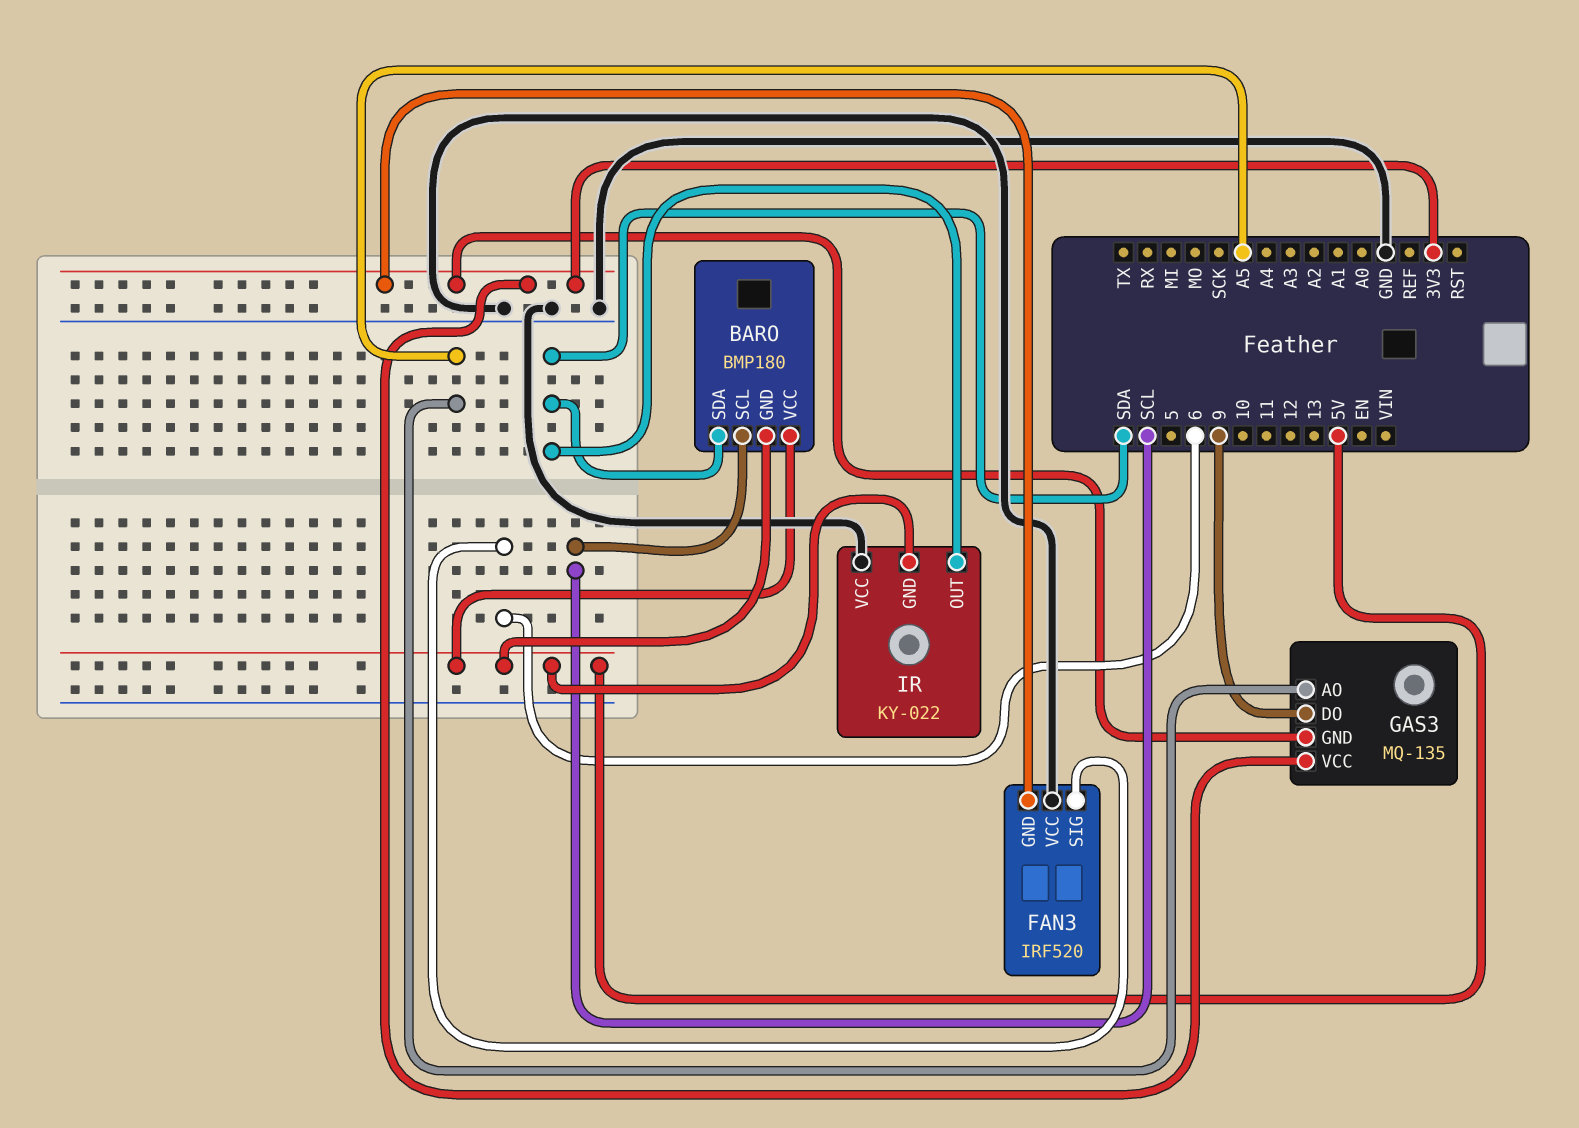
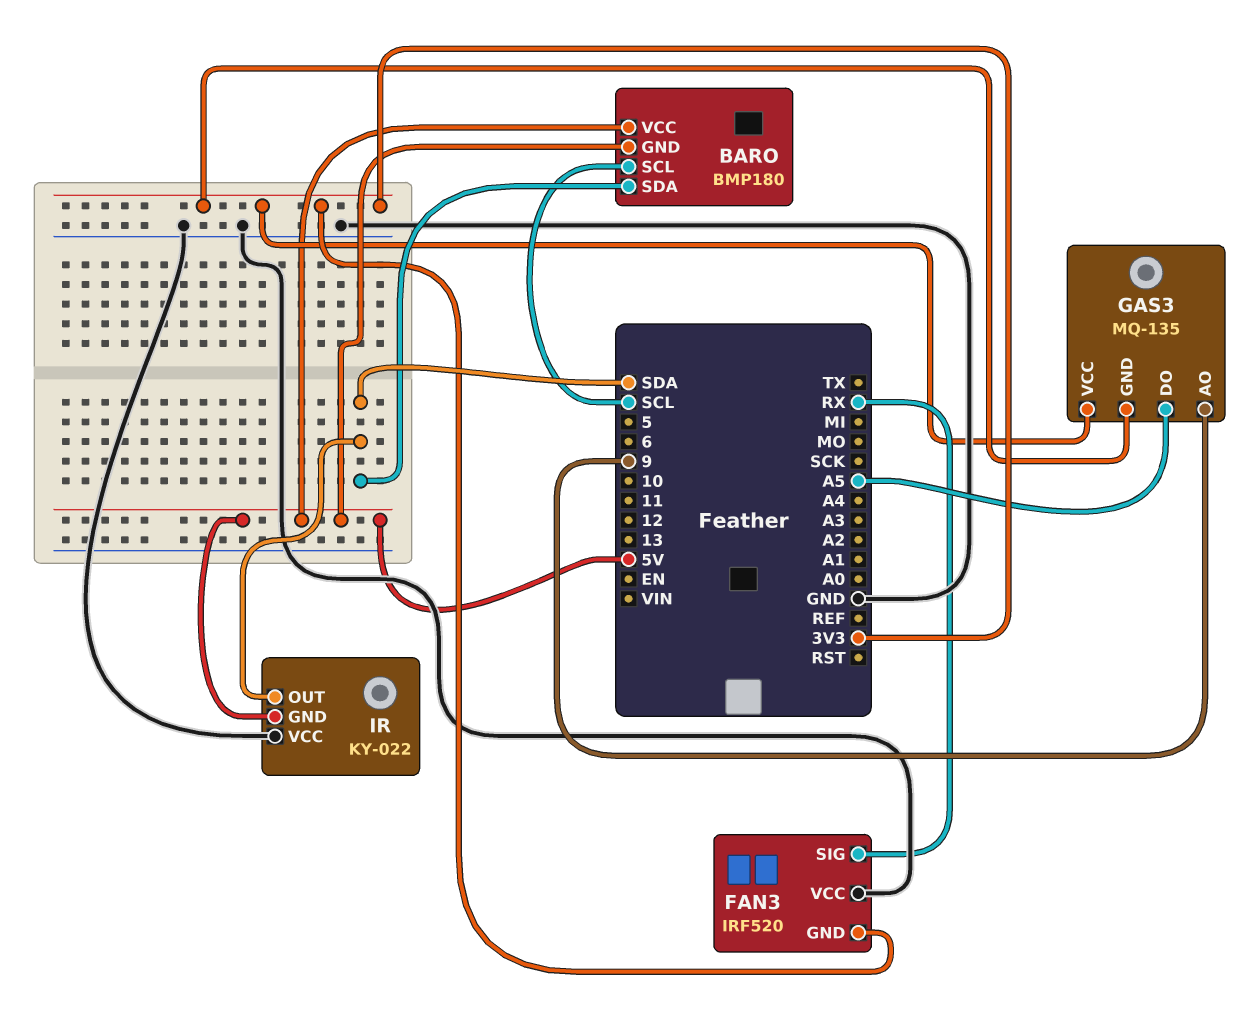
FAN3 pin SIG: 6 -> RX
GAS3 pin AO: A5 -> 9
GAS3 pin DO: 9 -> A5

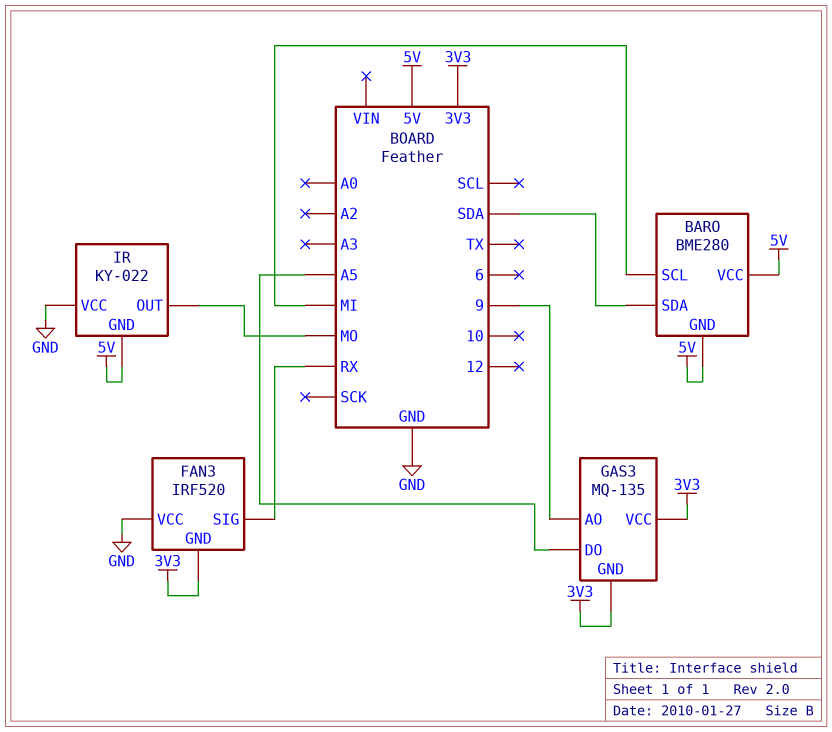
BARO: BMP180 -> BME280
BARO pin SCL: SCL -> MI
IR pin OUT: SDA -> MO

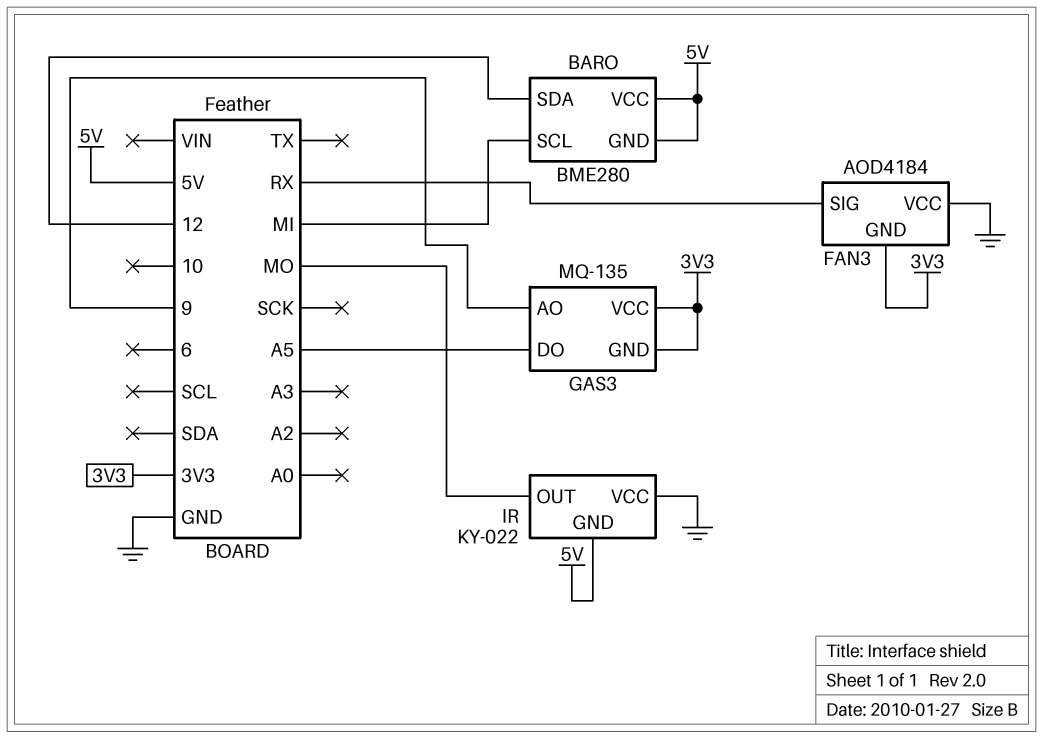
BARO pin SDA: SDA -> 12
FAN3: IRF520 -> AOD4184

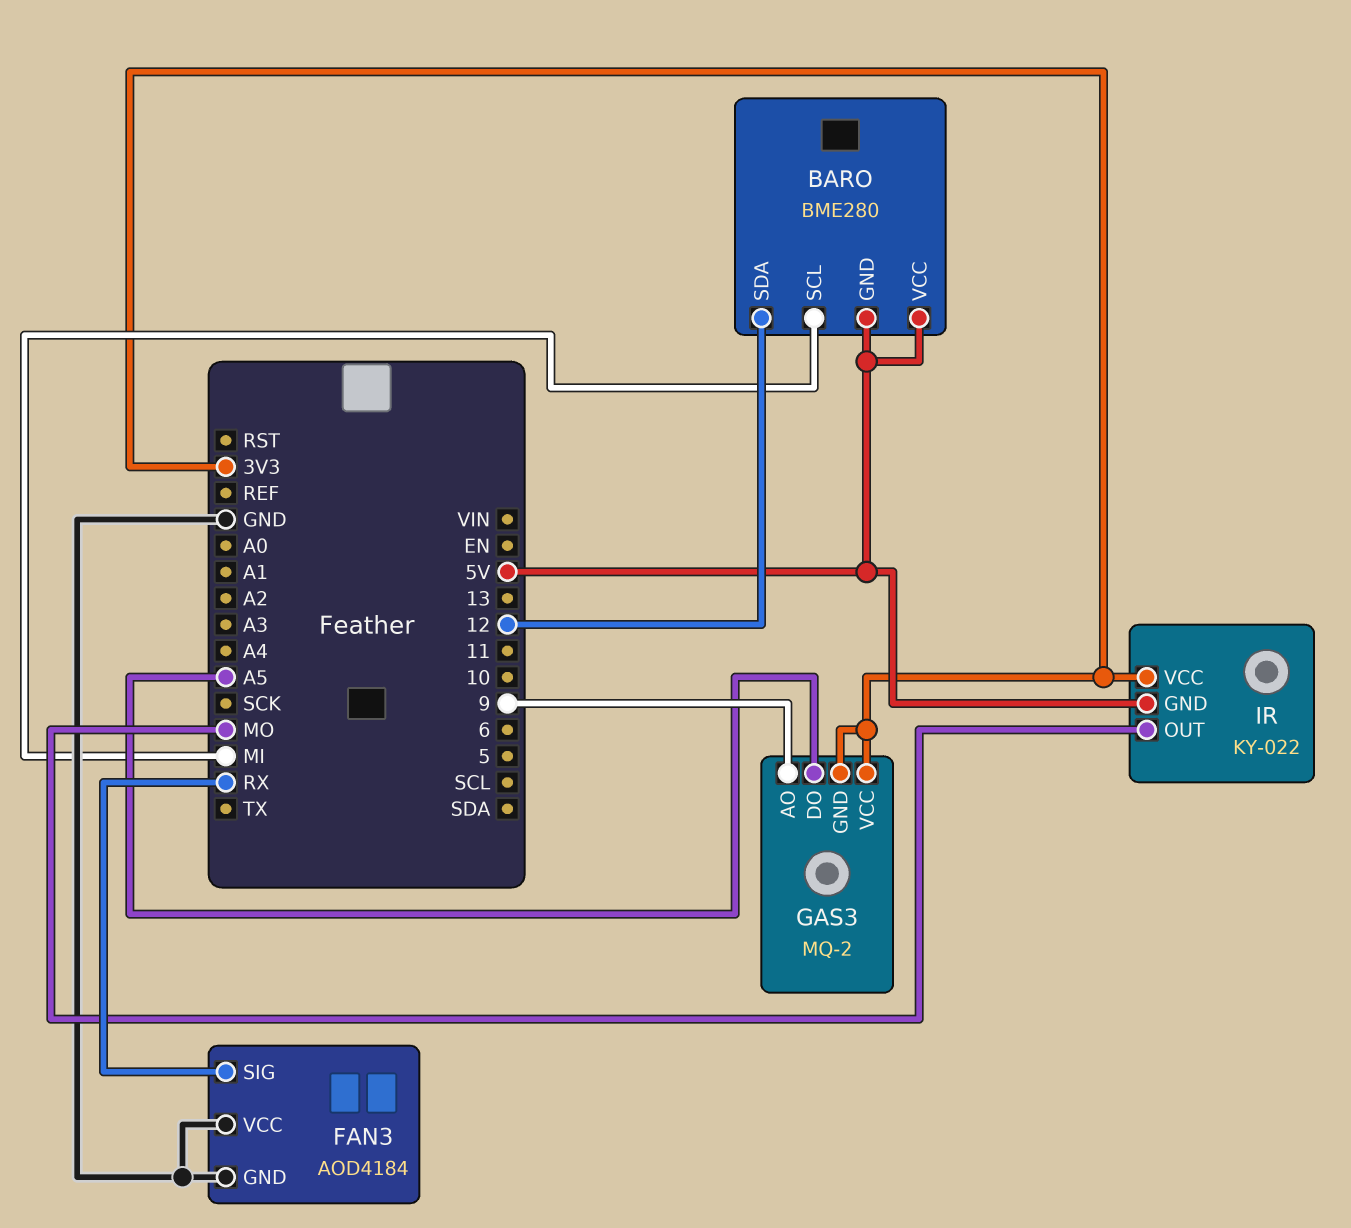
FAN3 pin GND: 3V3 -> GND
GAS3: MQ-135 -> MQ-2
IR pin VCC: GND -> 3V3

